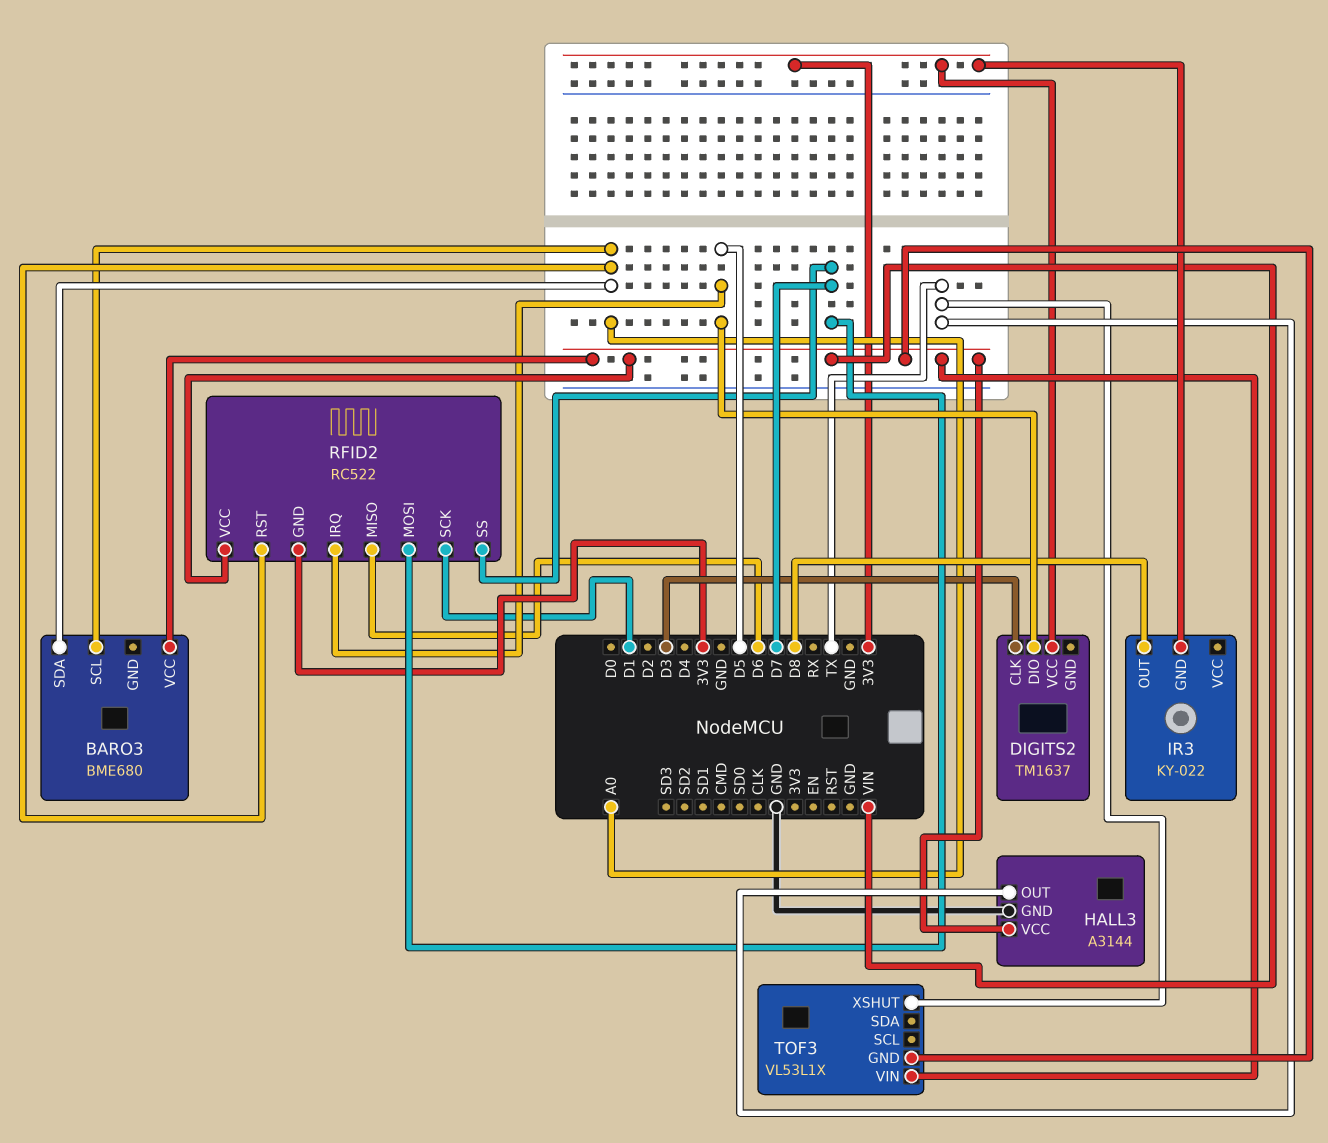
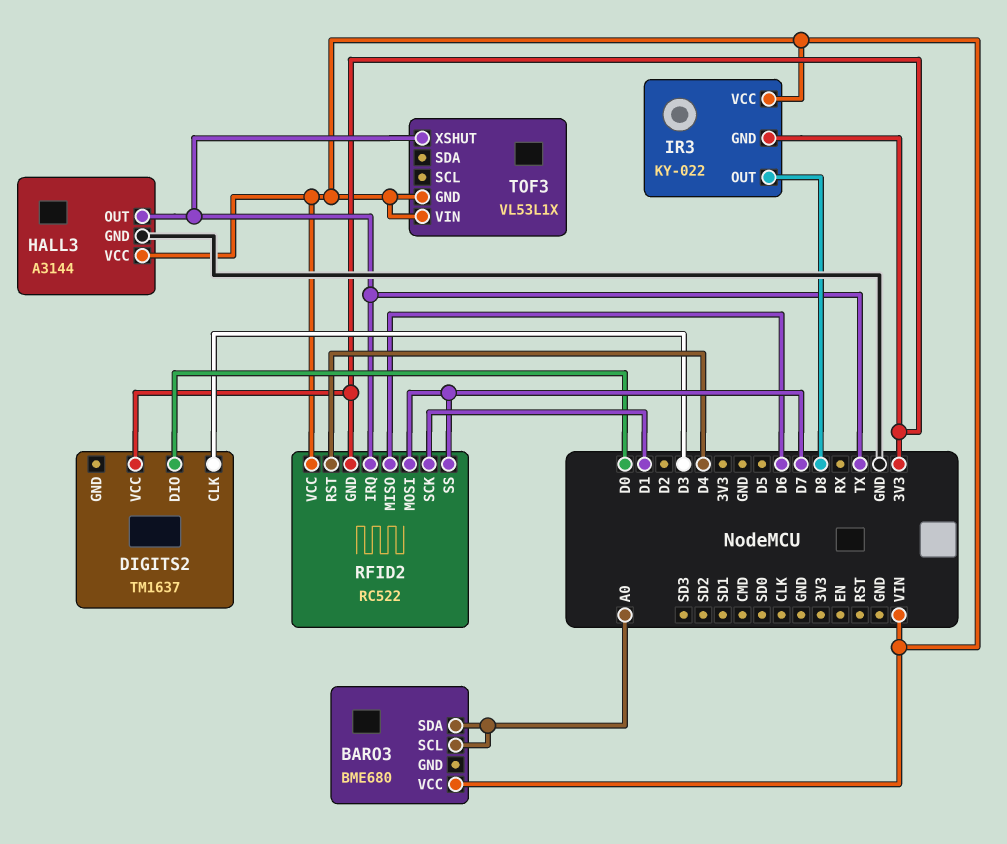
DIGITS2 pin DIO: D5 -> D0
IR3 pin VCC: none -> VIN
RFID2 pin IRQ: D5 -> TX
RFID2 pin RST: A0 -> D4

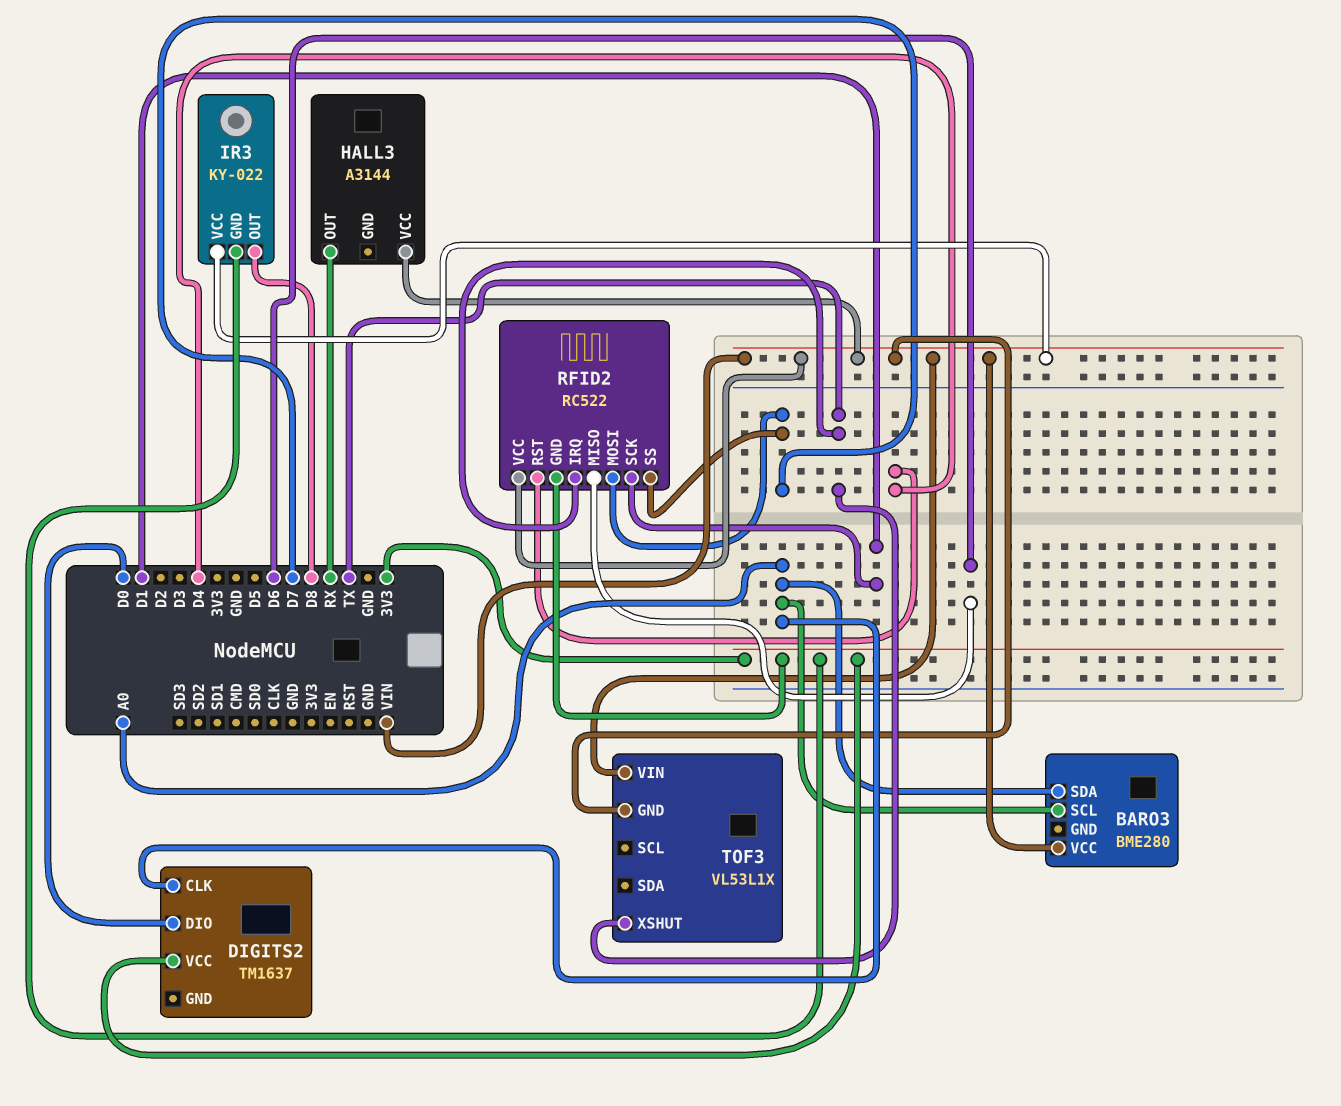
BARO3: BME680 -> BME280
DIGITS2 pin CLK: D3 -> A0
HALL3 pin GND: GND -> none
HALL3 pin OUT: TX -> RX

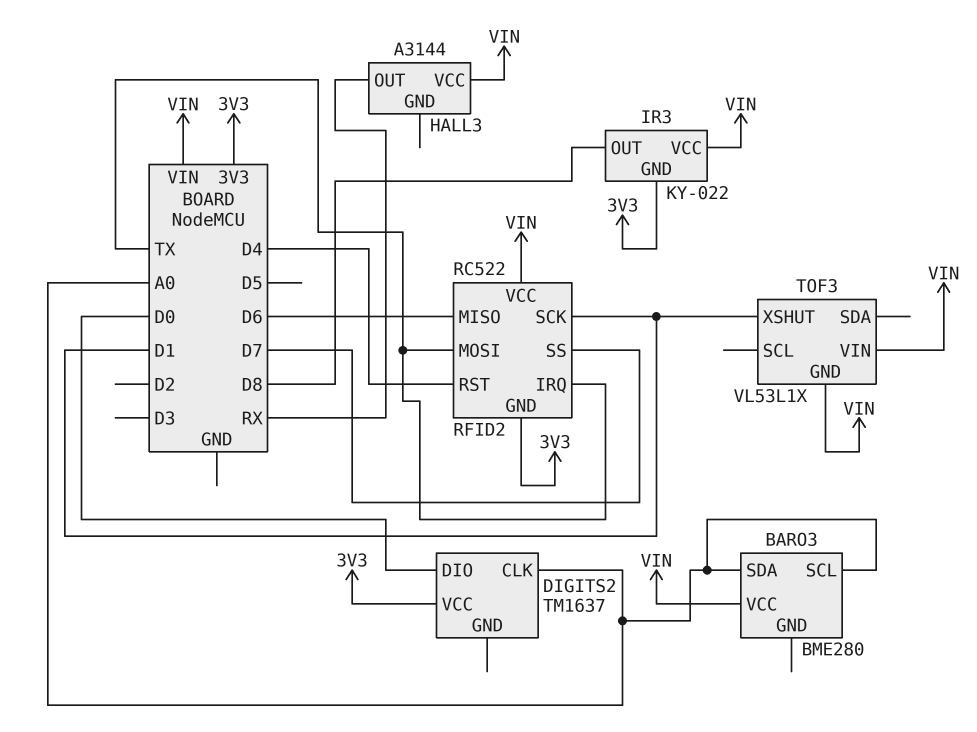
RFID2 pin MOSI: D7 -> TX
TOF3 pin XSHUT: TX -> D1

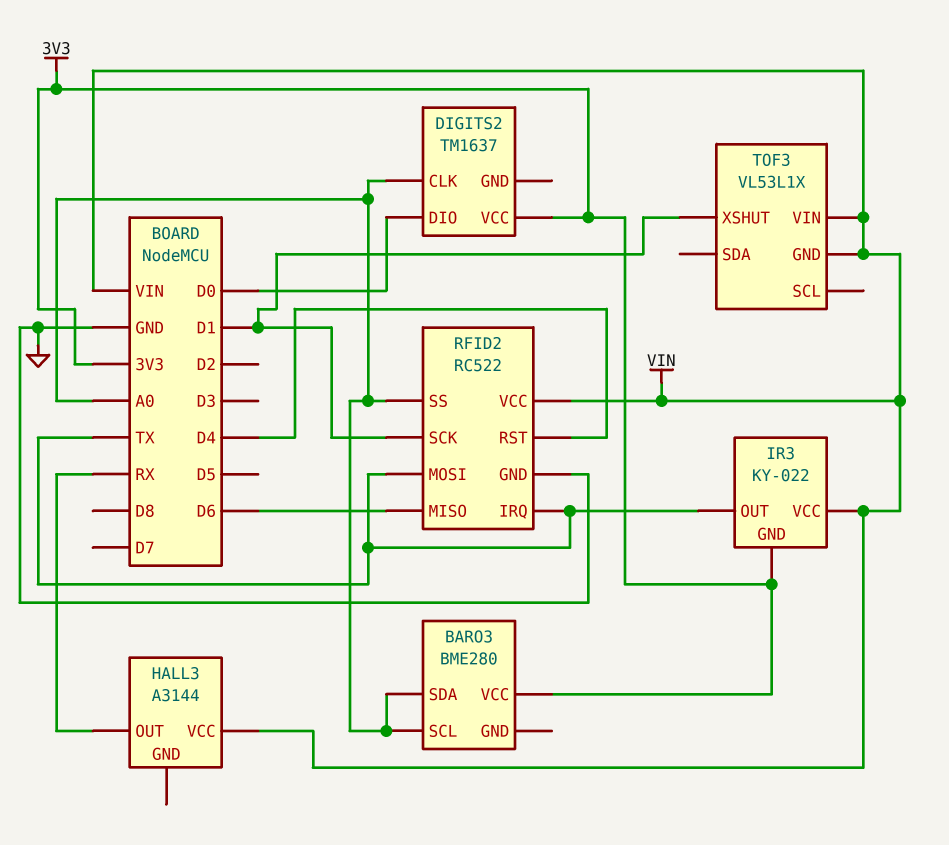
BARO3 pin VCC: VIN -> 3V3
IR3 pin OUT: D8 -> TX
RFID2 pin GND: 3V3 -> GND
RFID2 pin SS: D7 -> A0

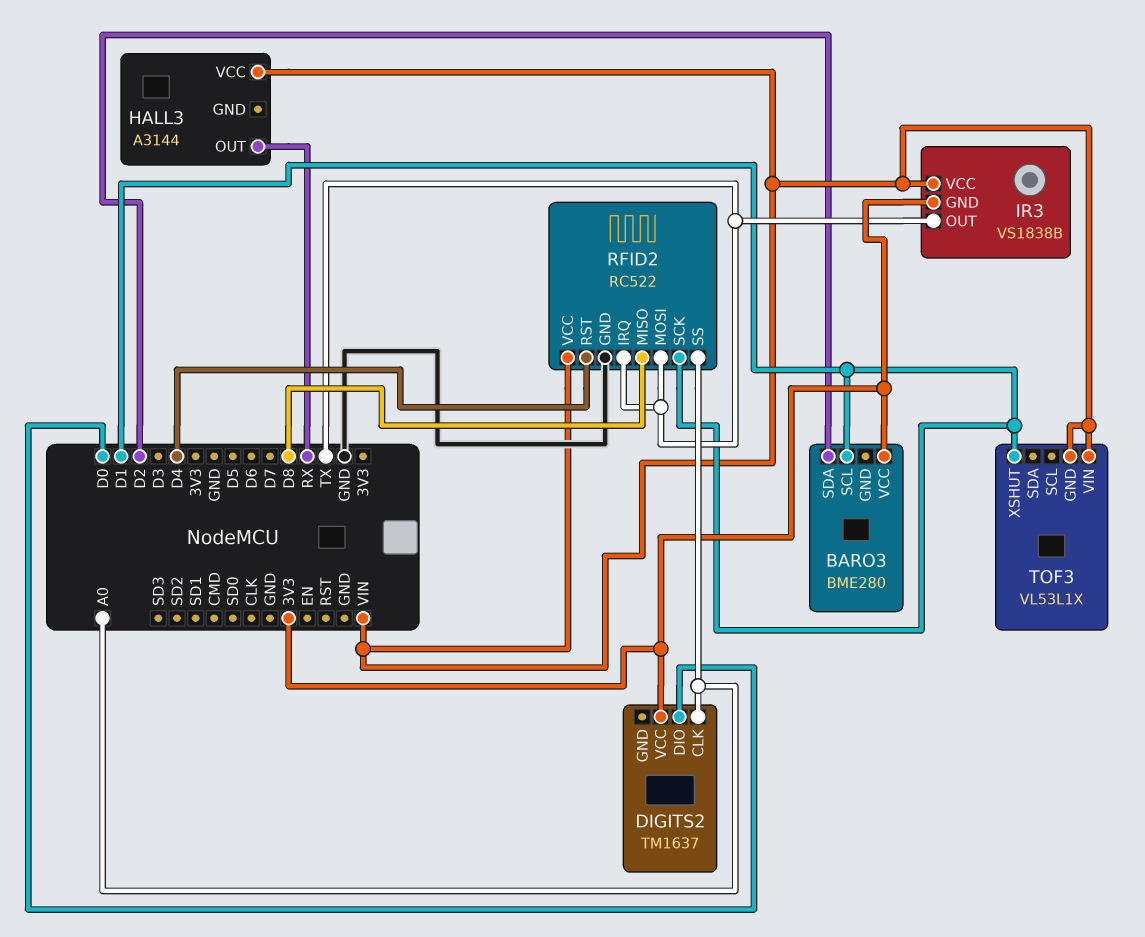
BARO3 pin SCL: A0 -> D1
BARO3 pin SDA: A0 -> D2
IR3: KY-022 -> VS1838B
RFID2 pin MISO: D6 -> D8

